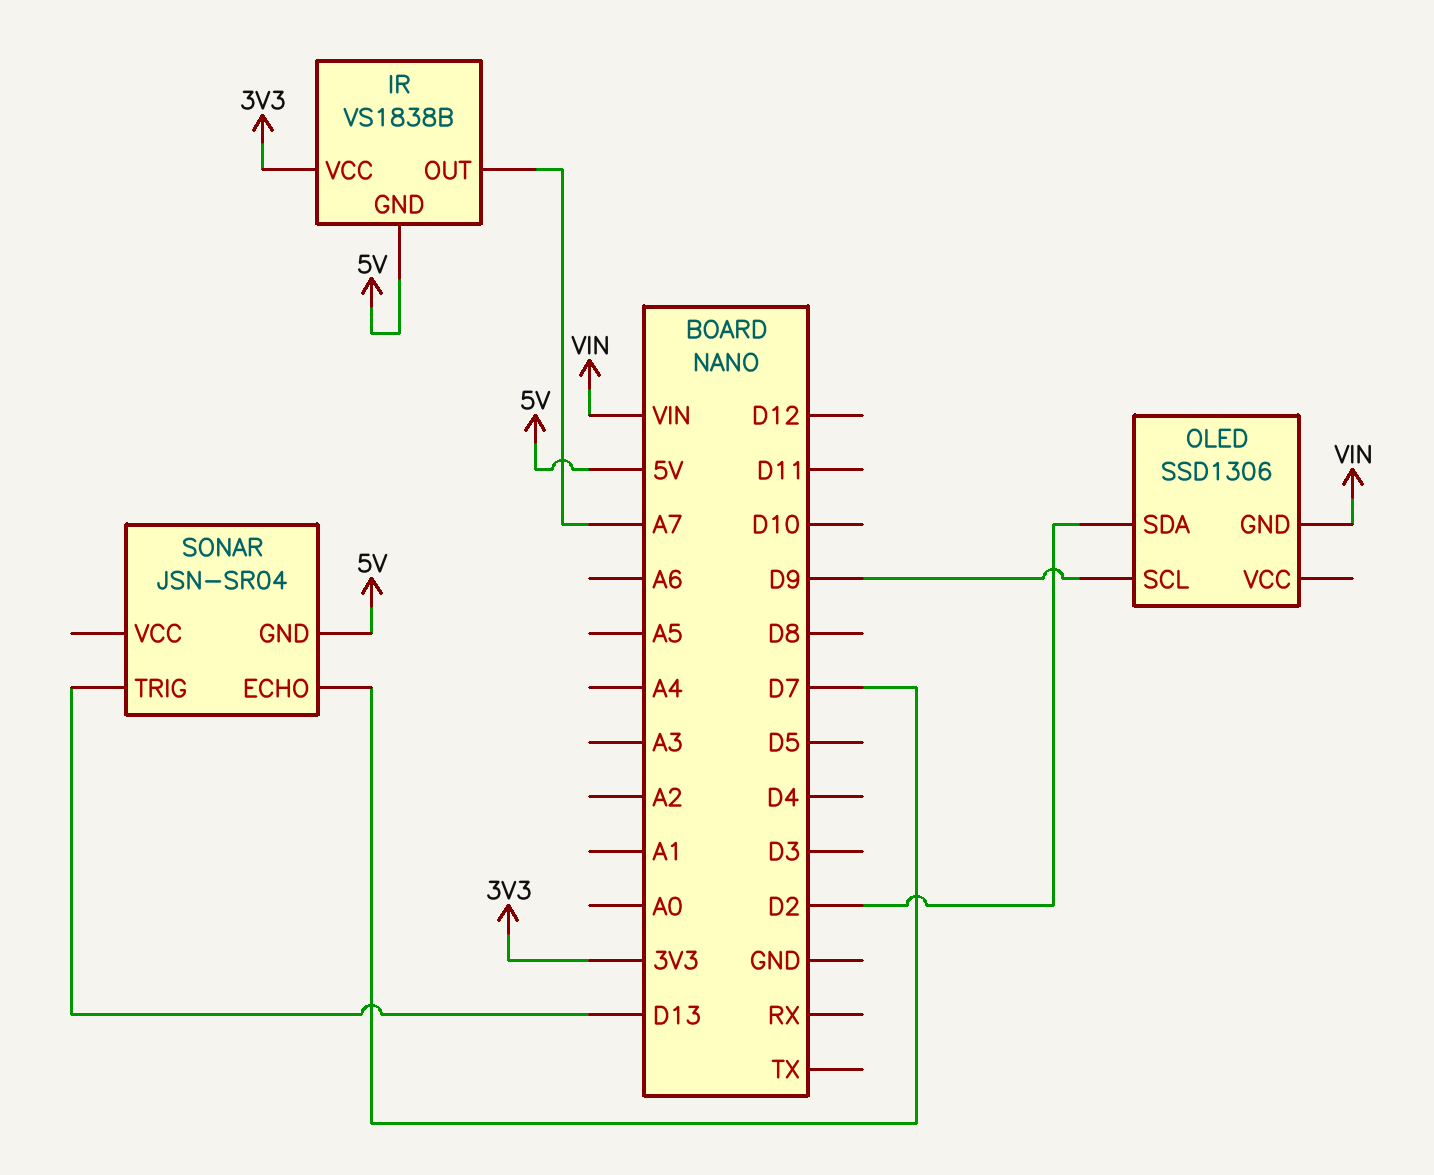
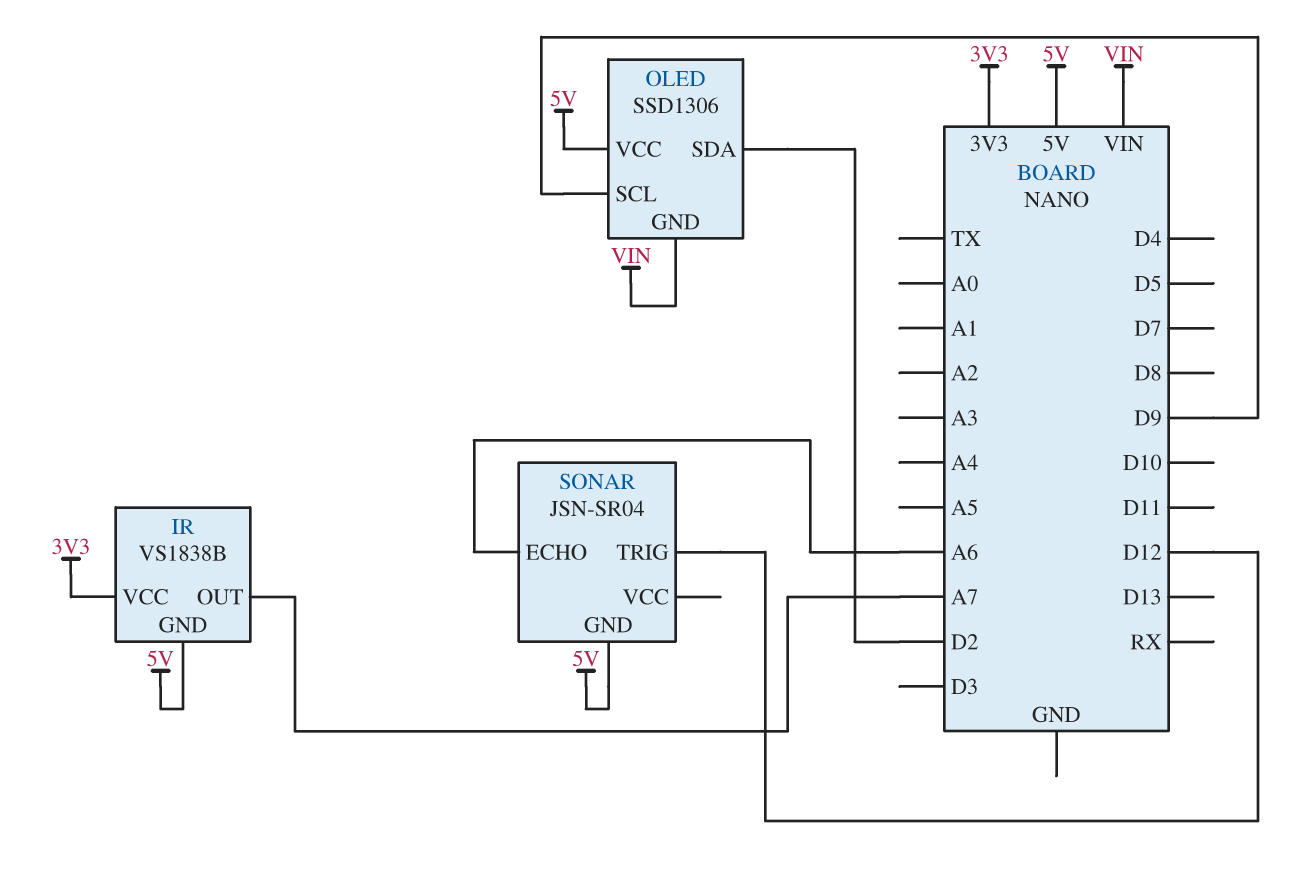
OLED pin VCC: none -> 5V
SONAR pin ECHO: D7 -> A6
SONAR pin TRIG: D13 -> D12

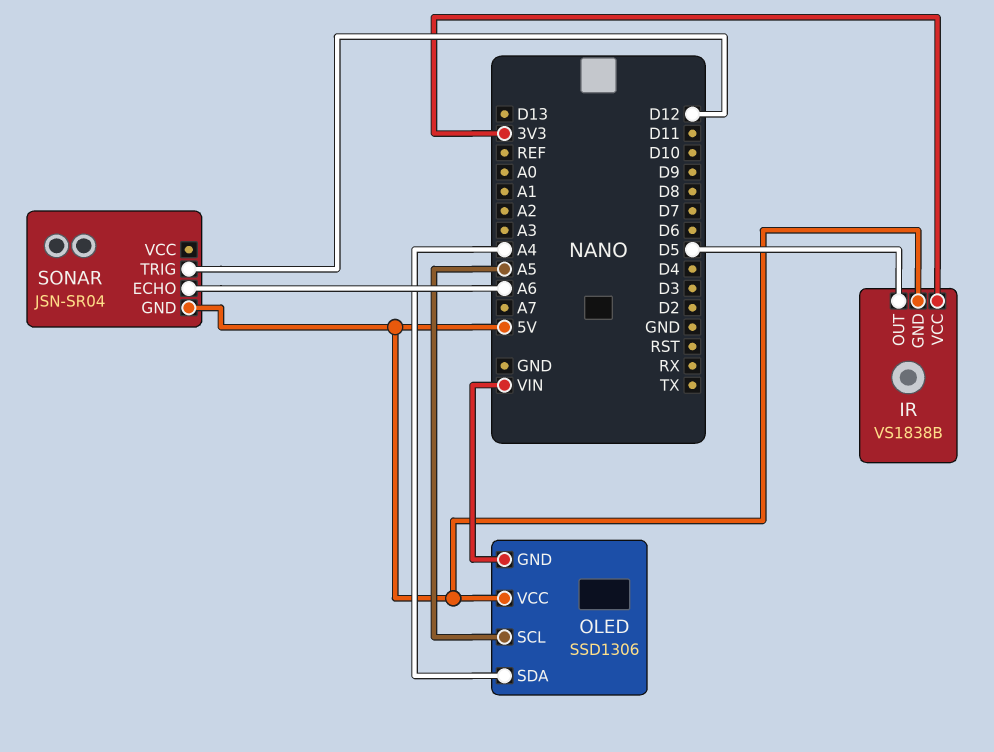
IR pin OUT: A7 -> D5
OLED pin SCL: D9 -> A5
OLED pin SDA: D2 -> A4

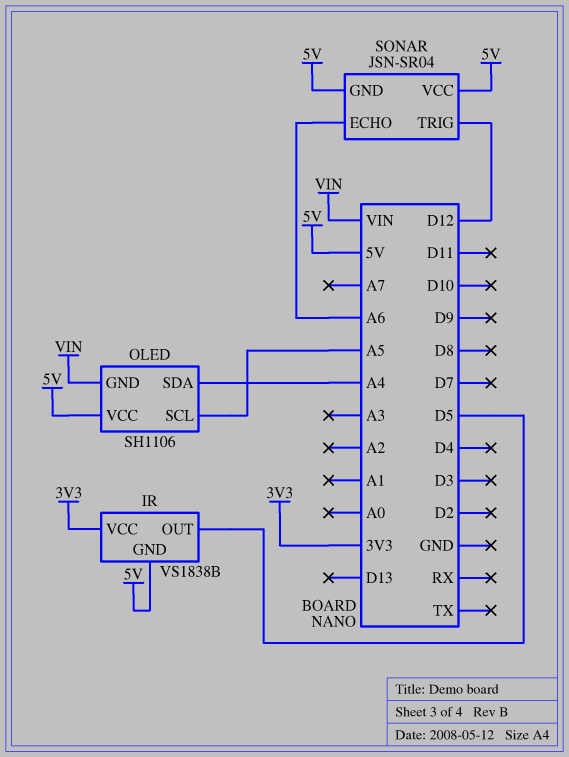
OLED: SSD1306 -> SH1106
SONAR pin VCC: none -> 5V

